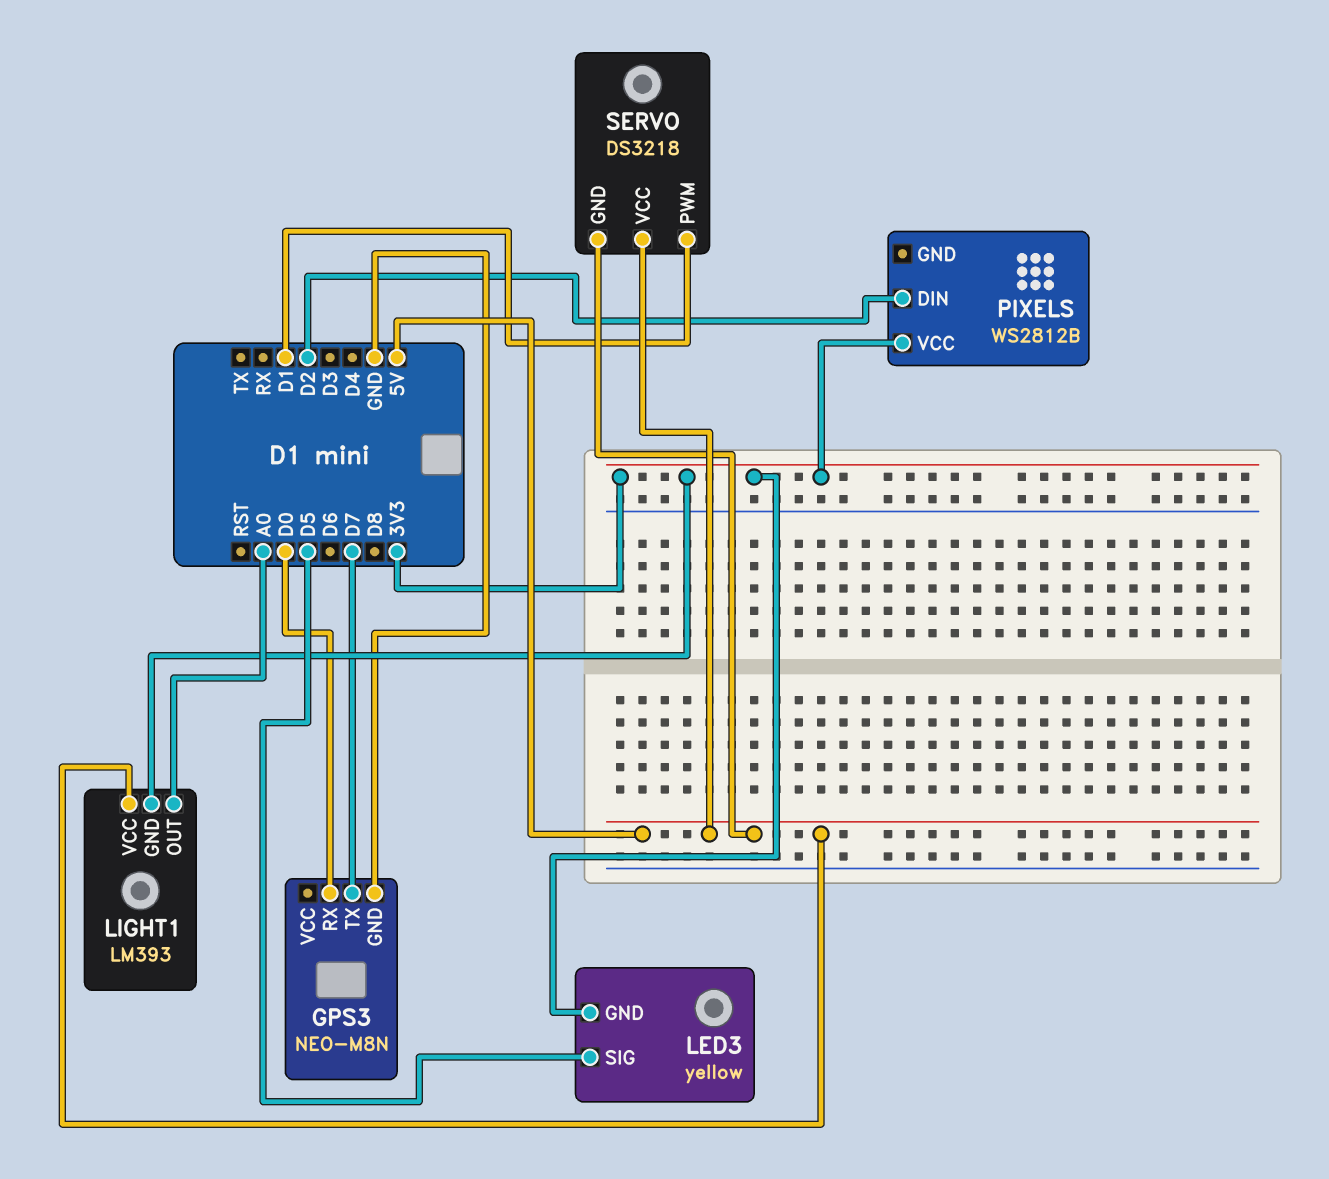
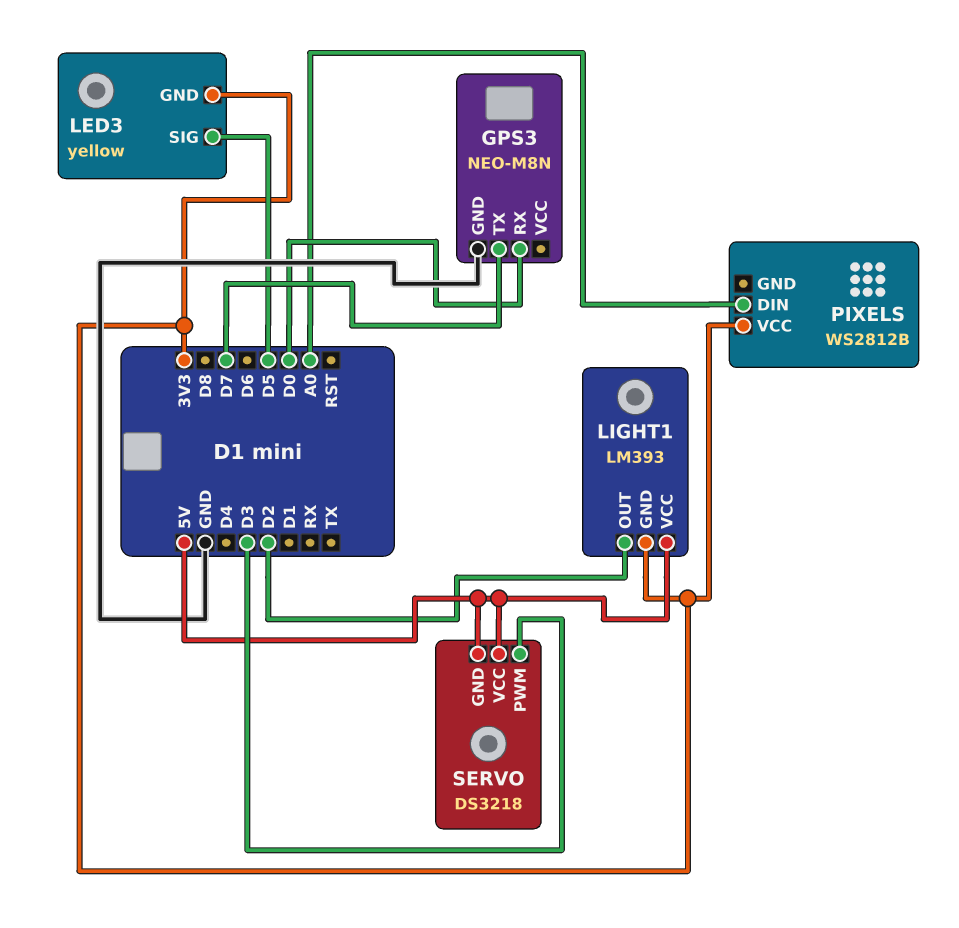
LIGHT1 pin OUT: A0 -> D2
PIXELS pin DIN: D2 -> A0
SERVO pin PWM: D1 -> D3

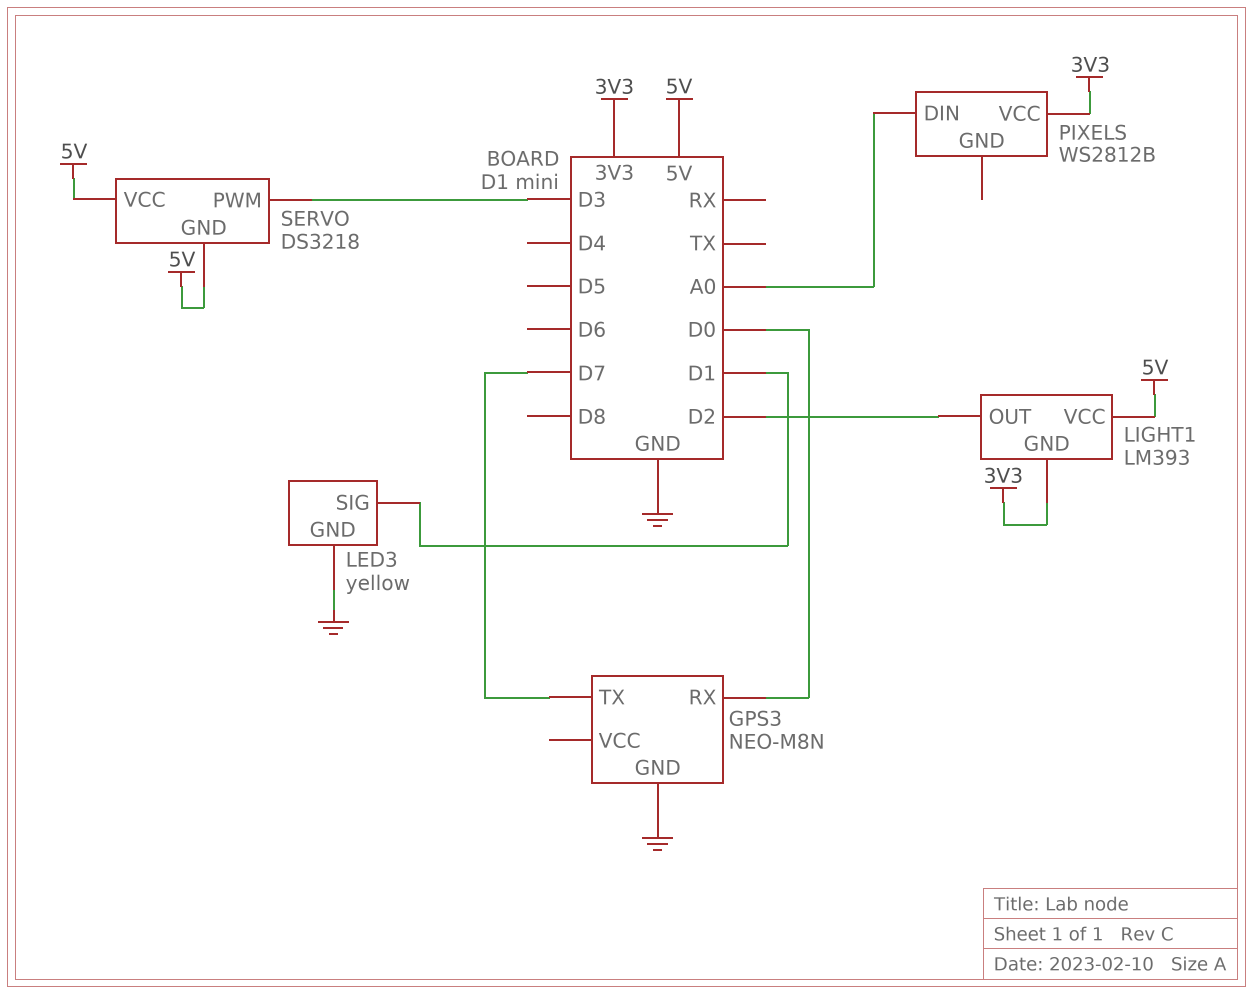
LED3 pin GND: 3V3 -> GND
LED3 pin SIG: D5 -> D1

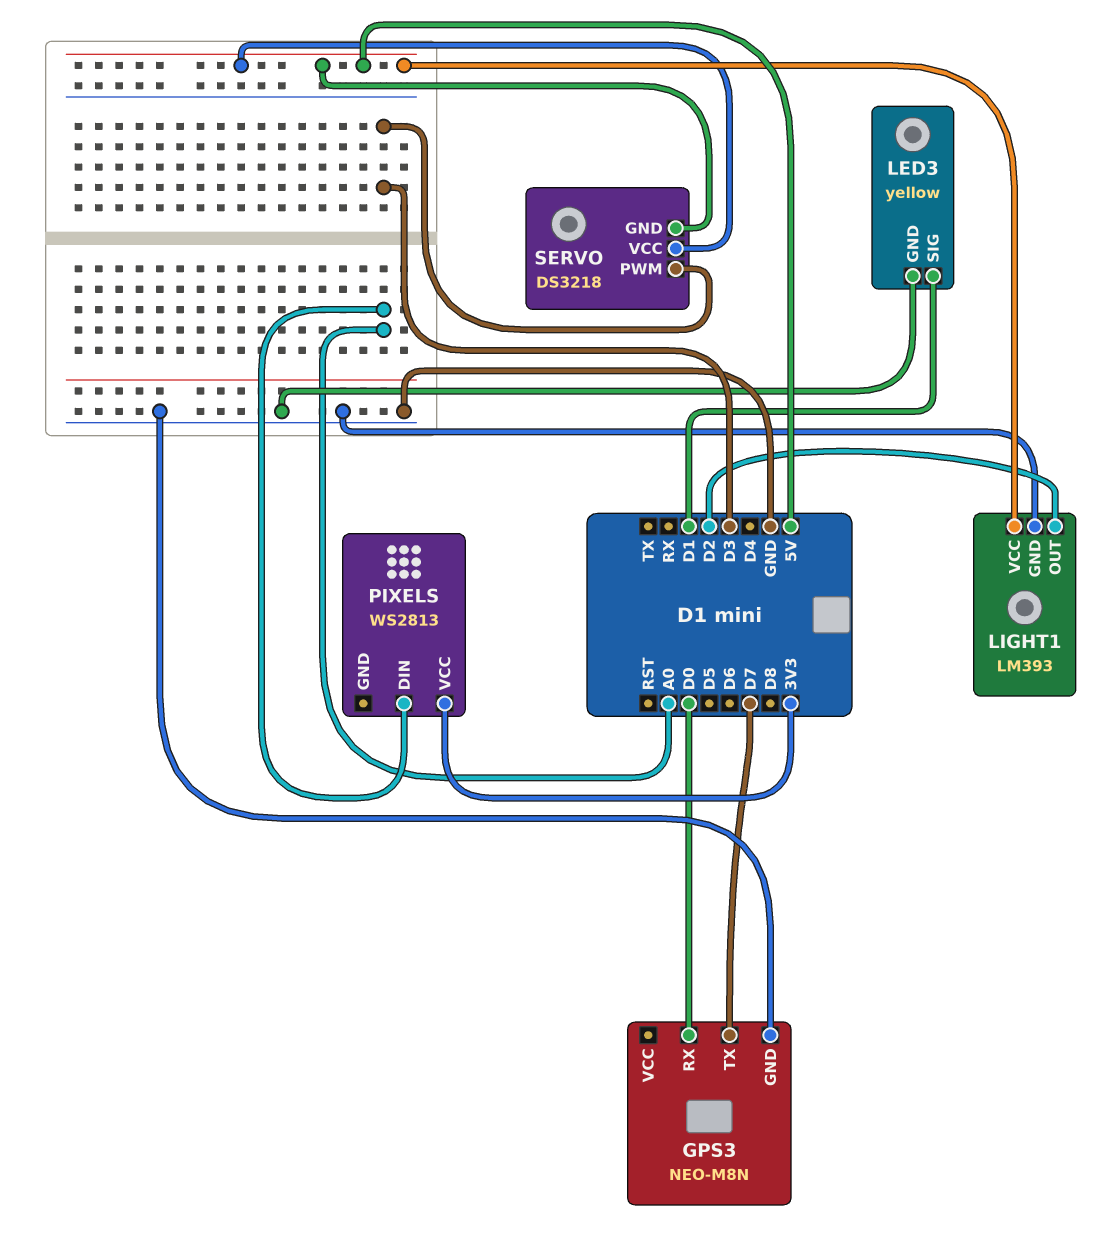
LIGHT1 pin GND: 3V3 -> GND
PIXELS: WS2812B -> WS2813

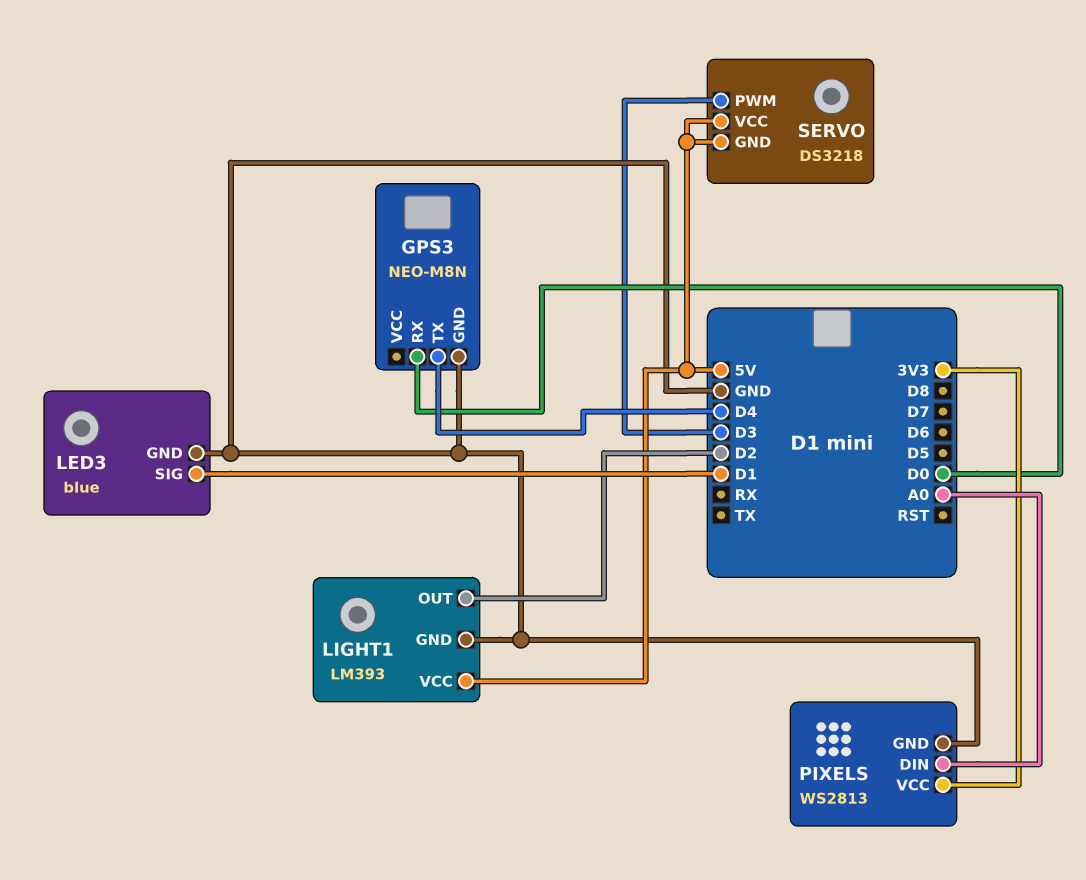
GPS3 pin TX: D7 -> D4
LED3: yellow -> blue
PIXELS pin GND: none -> GND

